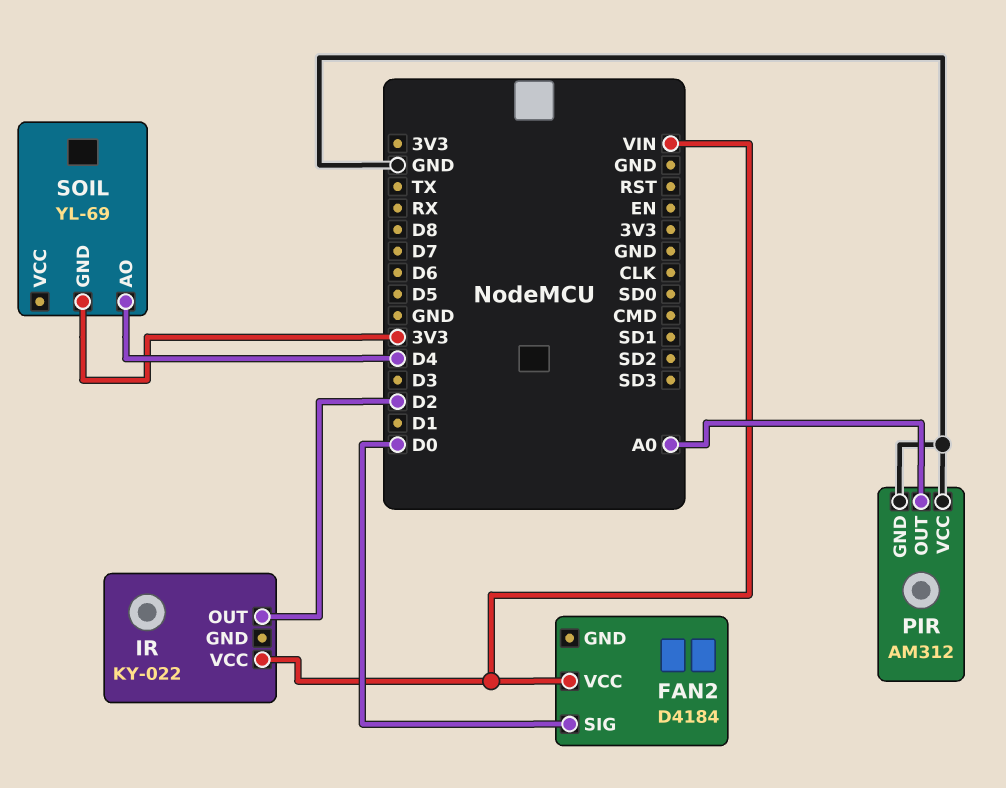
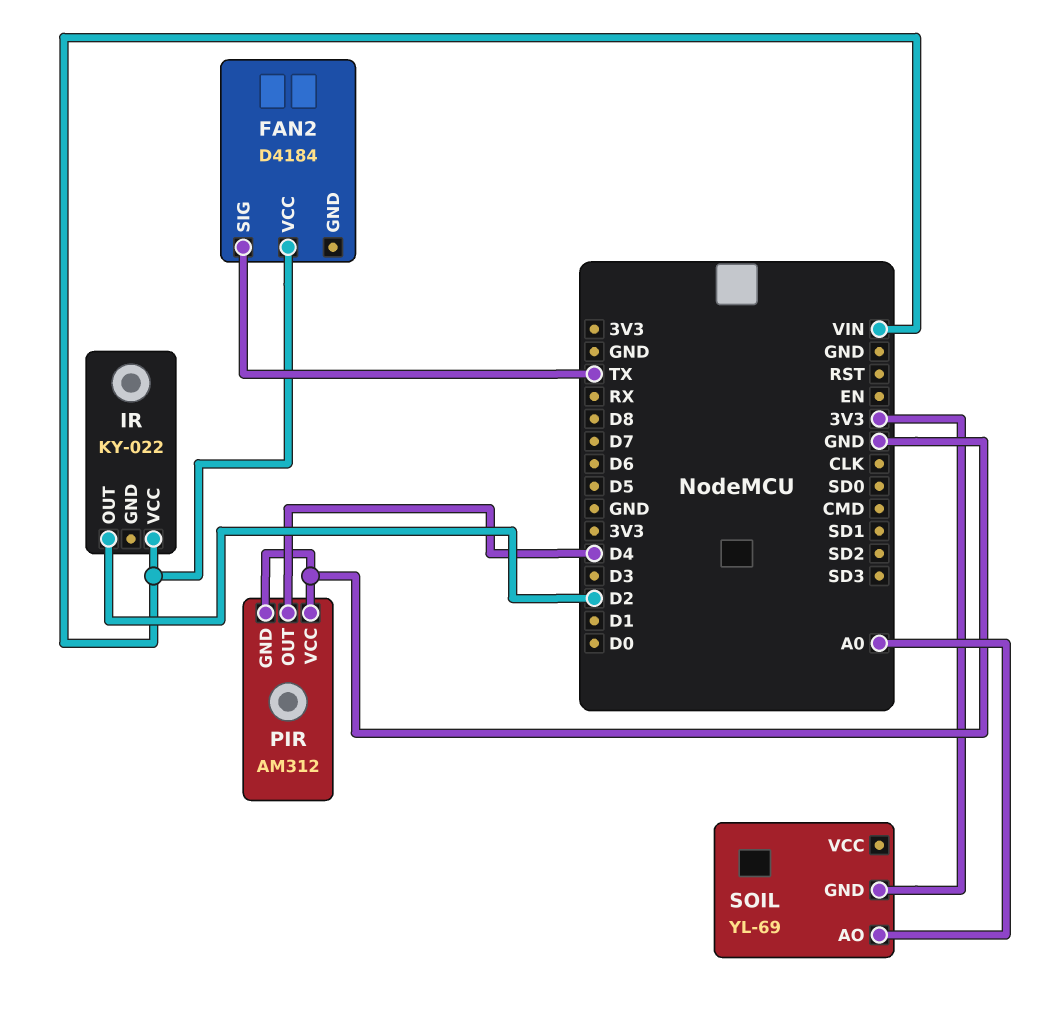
FAN2 pin SIG: D0 -> TX
PIR pin OUT: A0 -> D4
SOIL pin AO: D4 -> A0

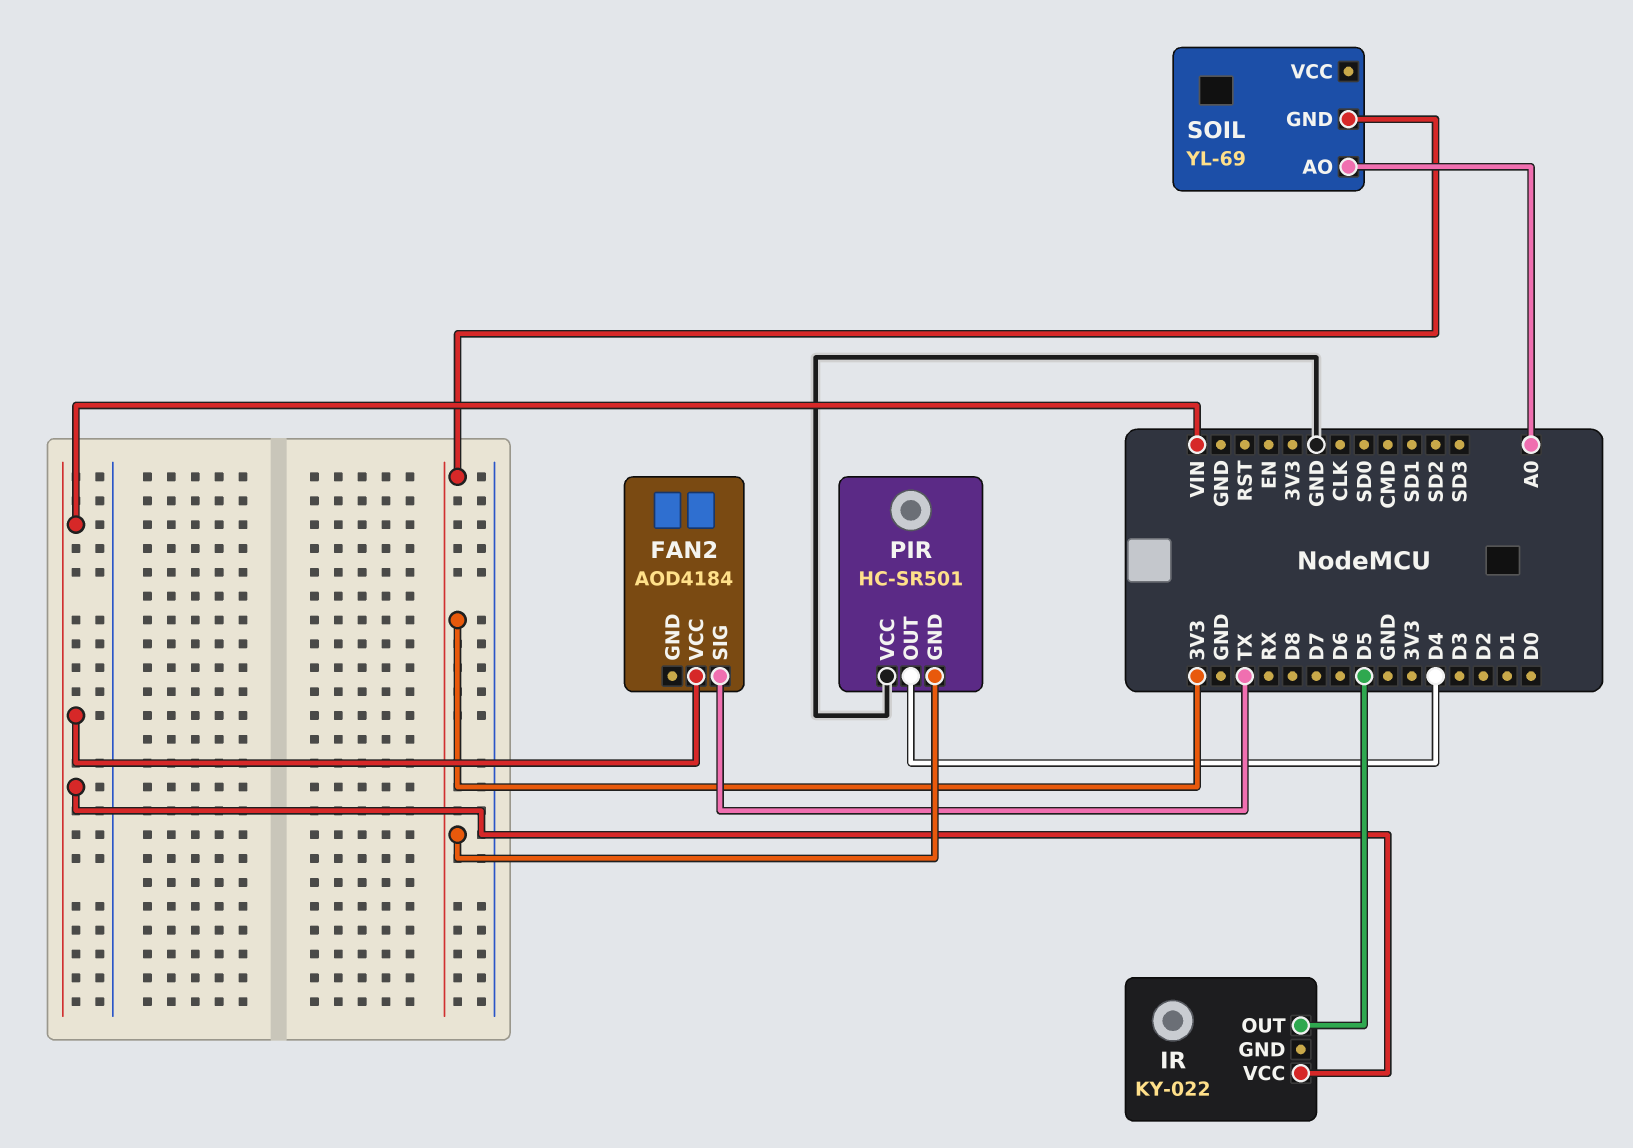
FAN2: D4184 -> AOD4184
IR pin OUT: D2 -> D5
PIR: AM312 -> HC-SR501
PIR pin GND: GND -> 3V3

